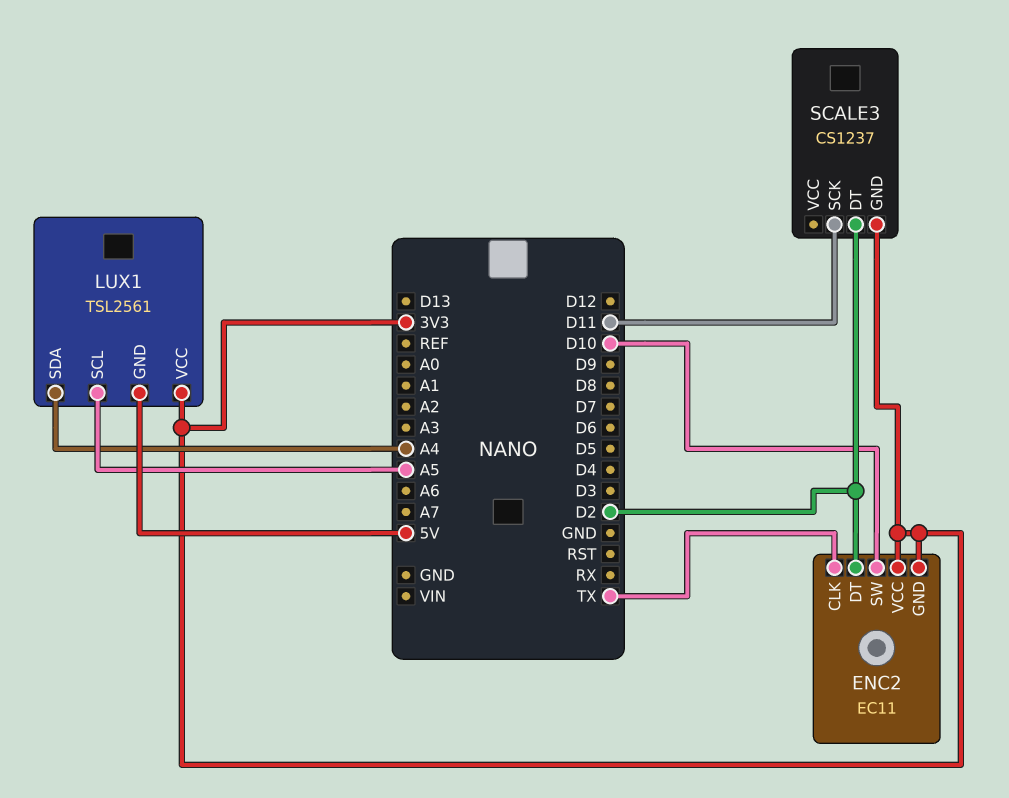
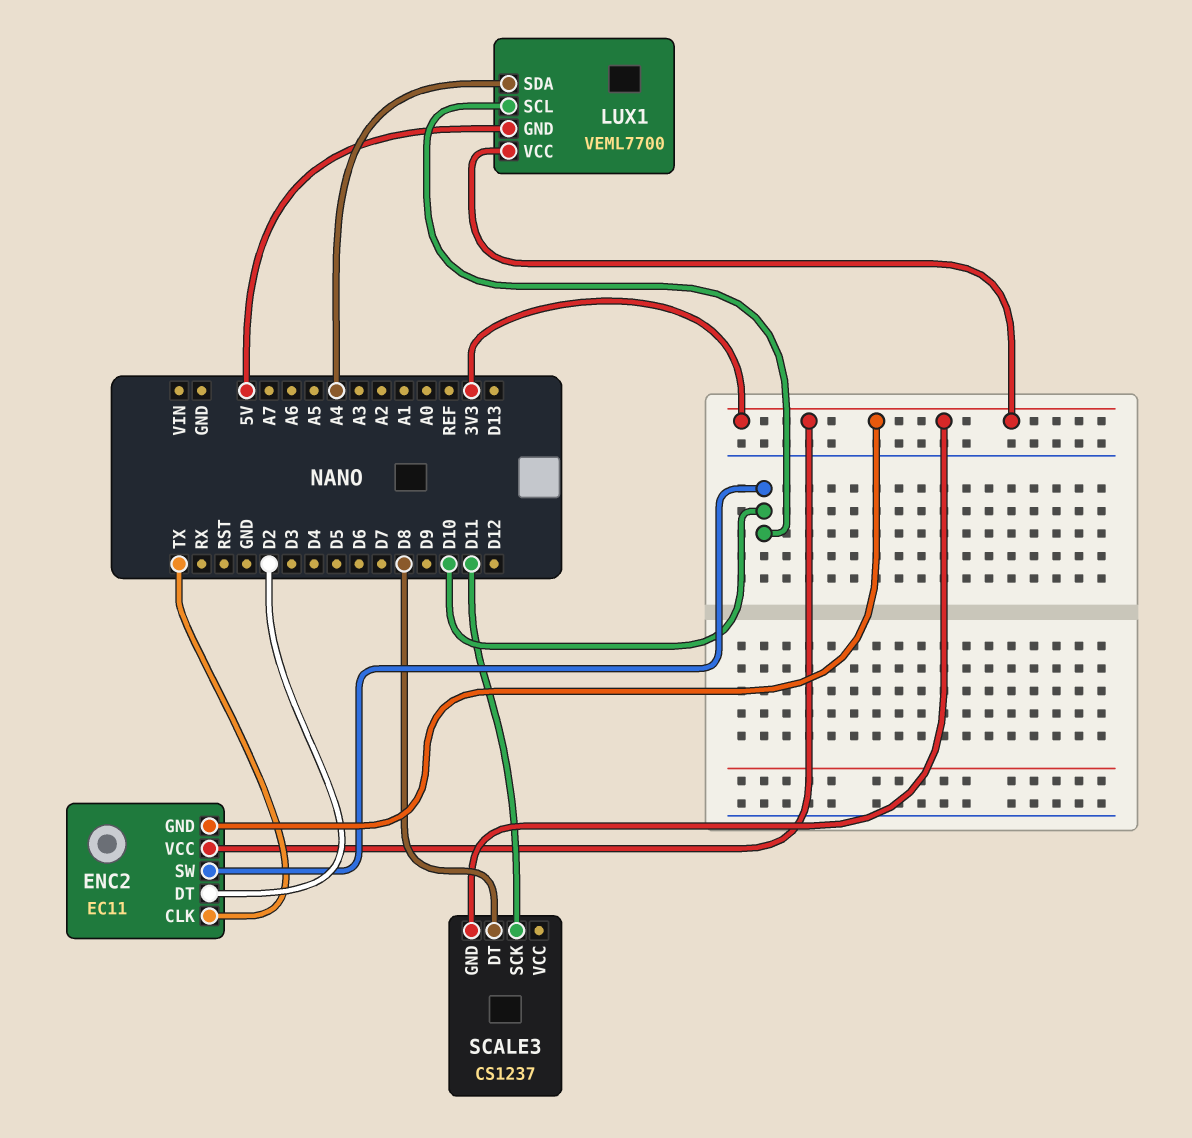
LUX1: TSL2561 -> VEML7700
LUX1 pin SCL: A5 -> D10
SCALE3 pin DT: D2 -> D8

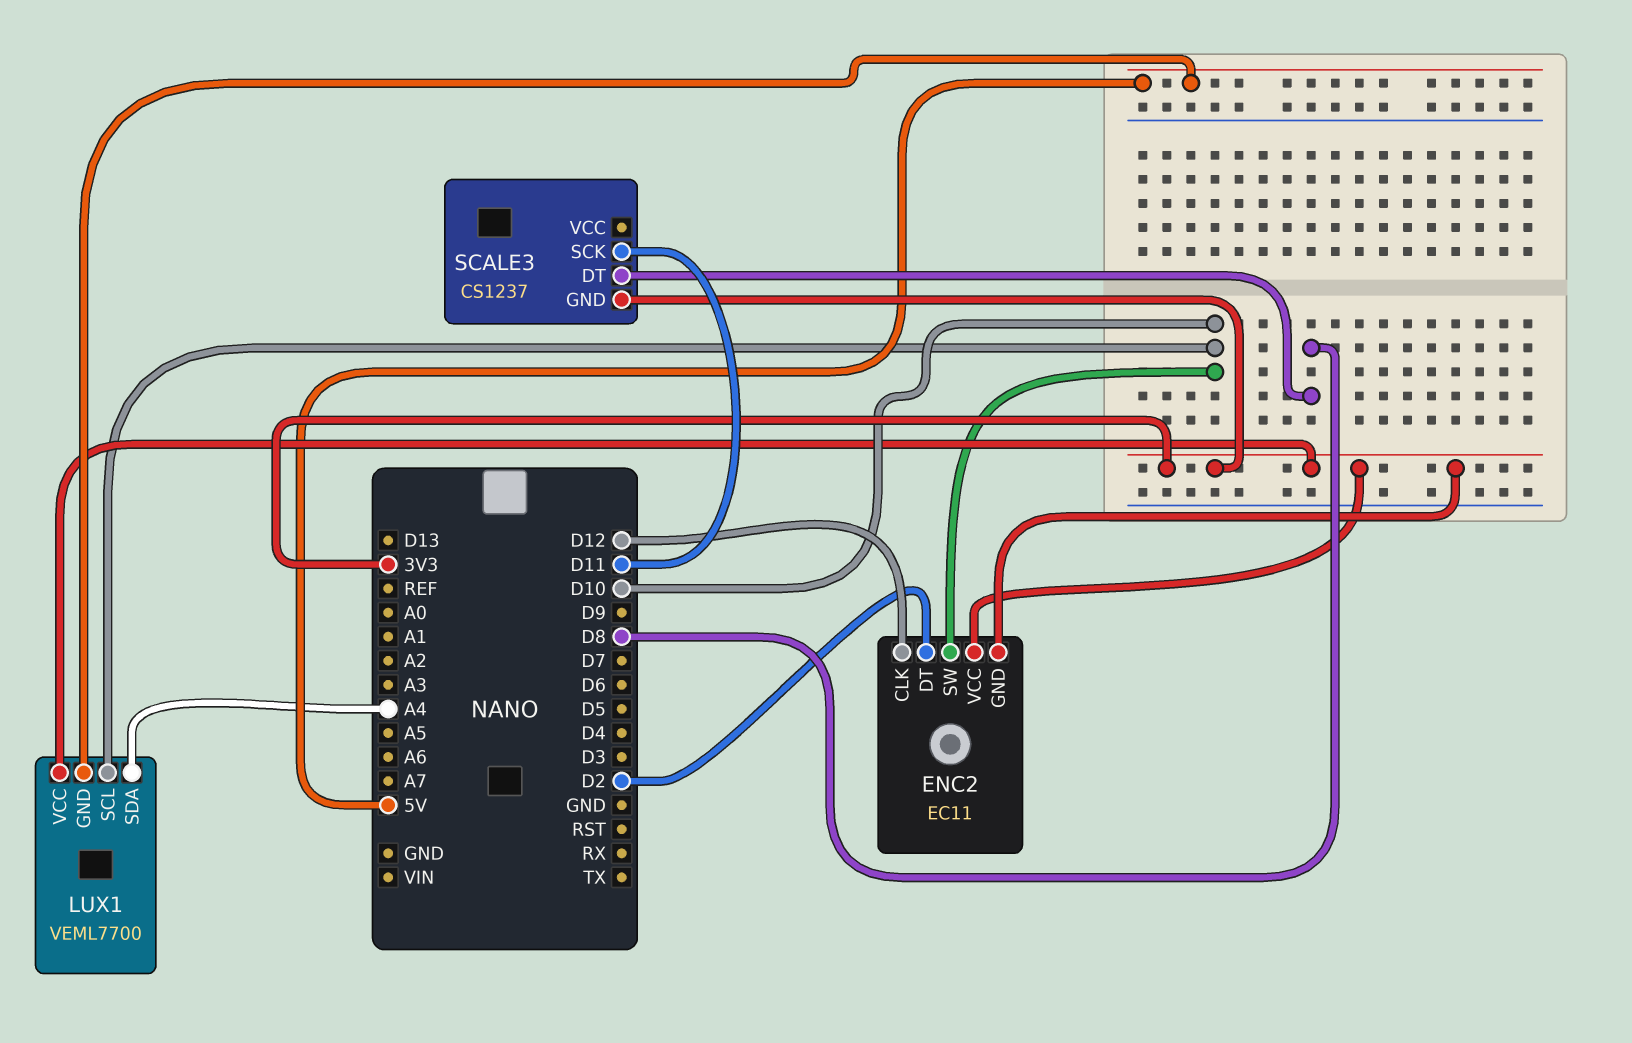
ENC2 pin CLK: TX -> D12

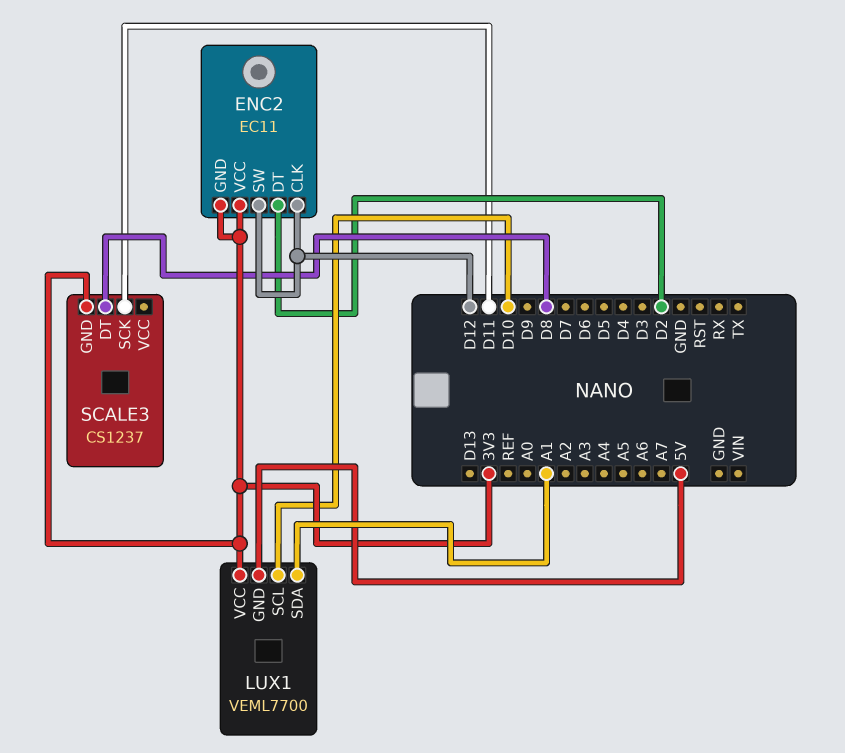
ENC2 pin SW: D10 -> D12
LUX1 pin SDA: A4 -> A1

